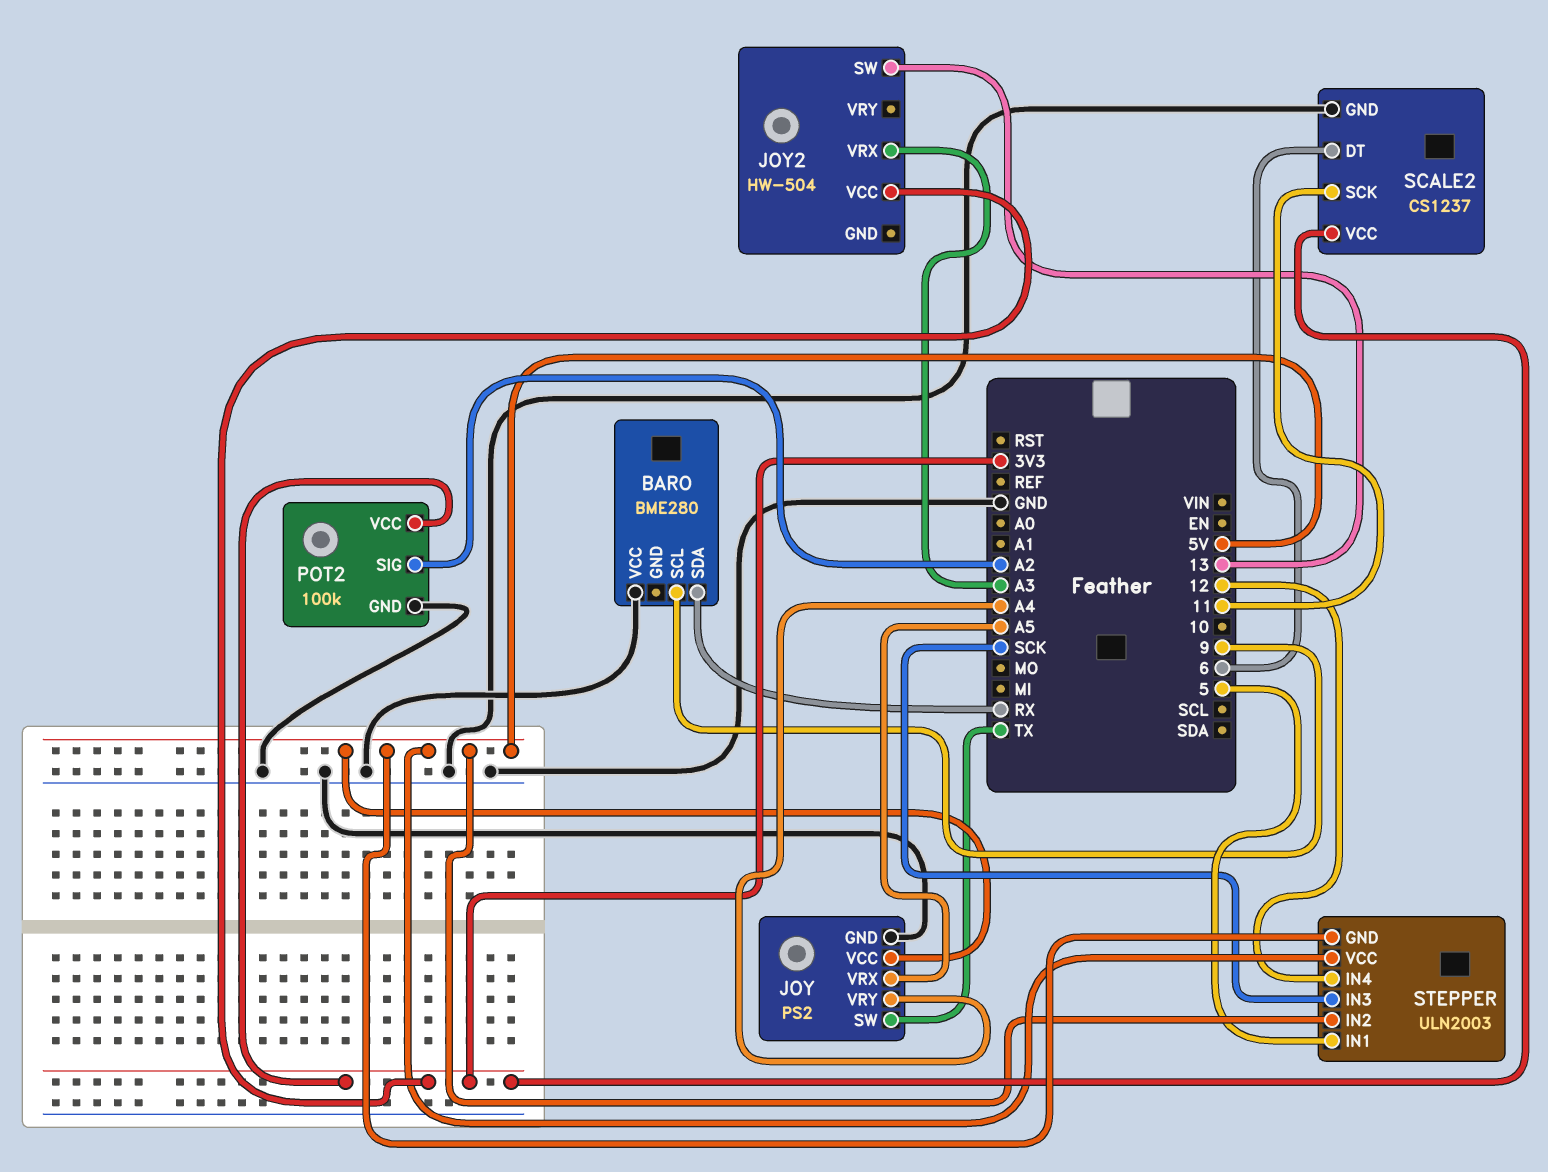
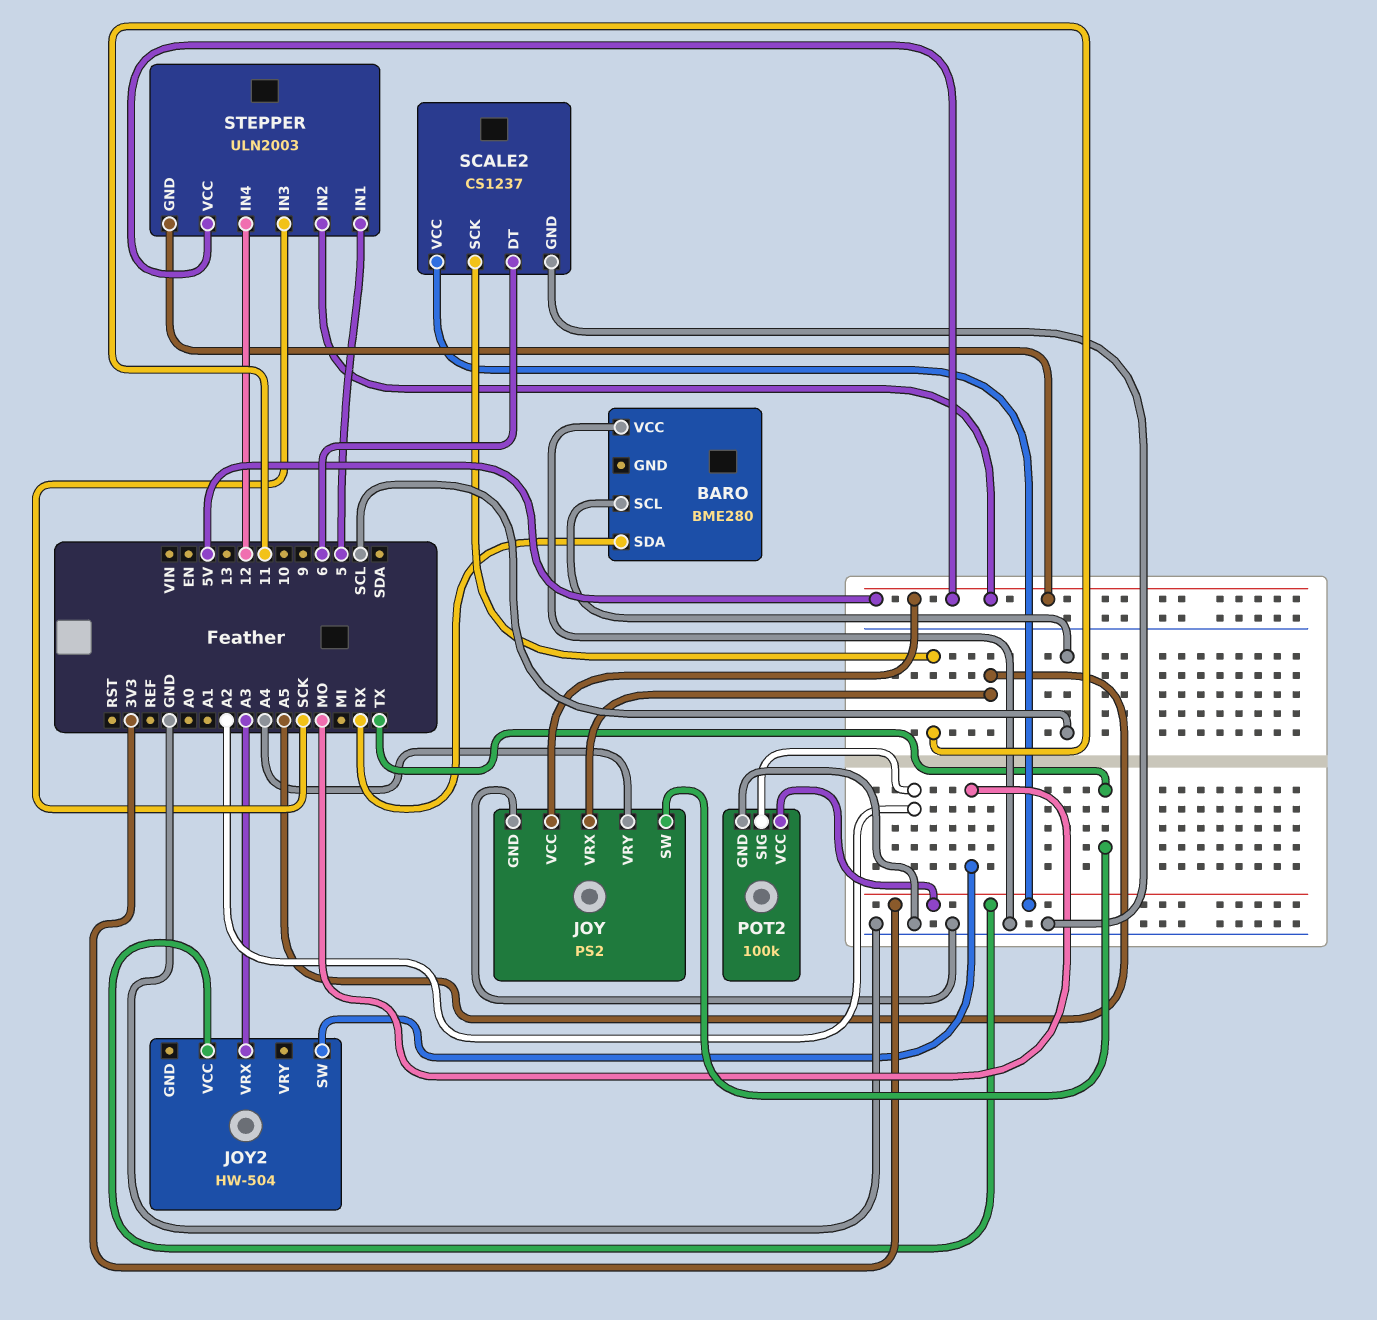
BARO pin SCL: 9 -> SCL
JOY2 pin SW: 13 -> MO

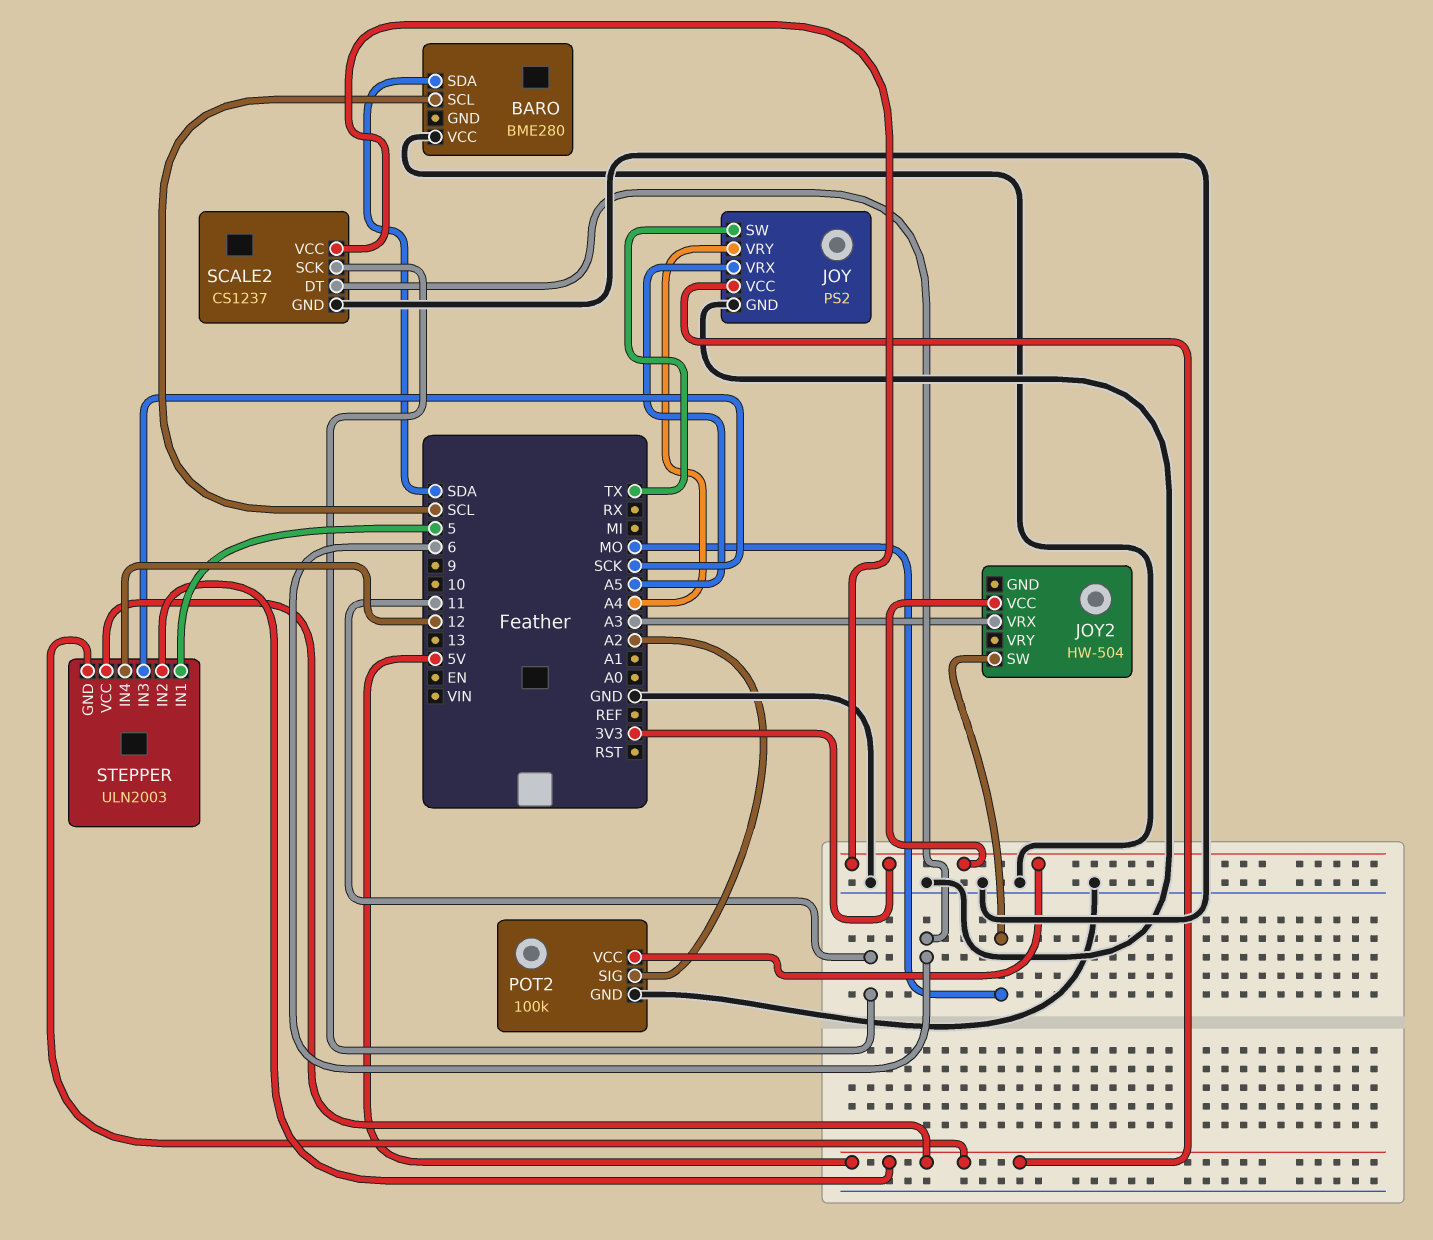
BARO pin SDA: RX -> SDA

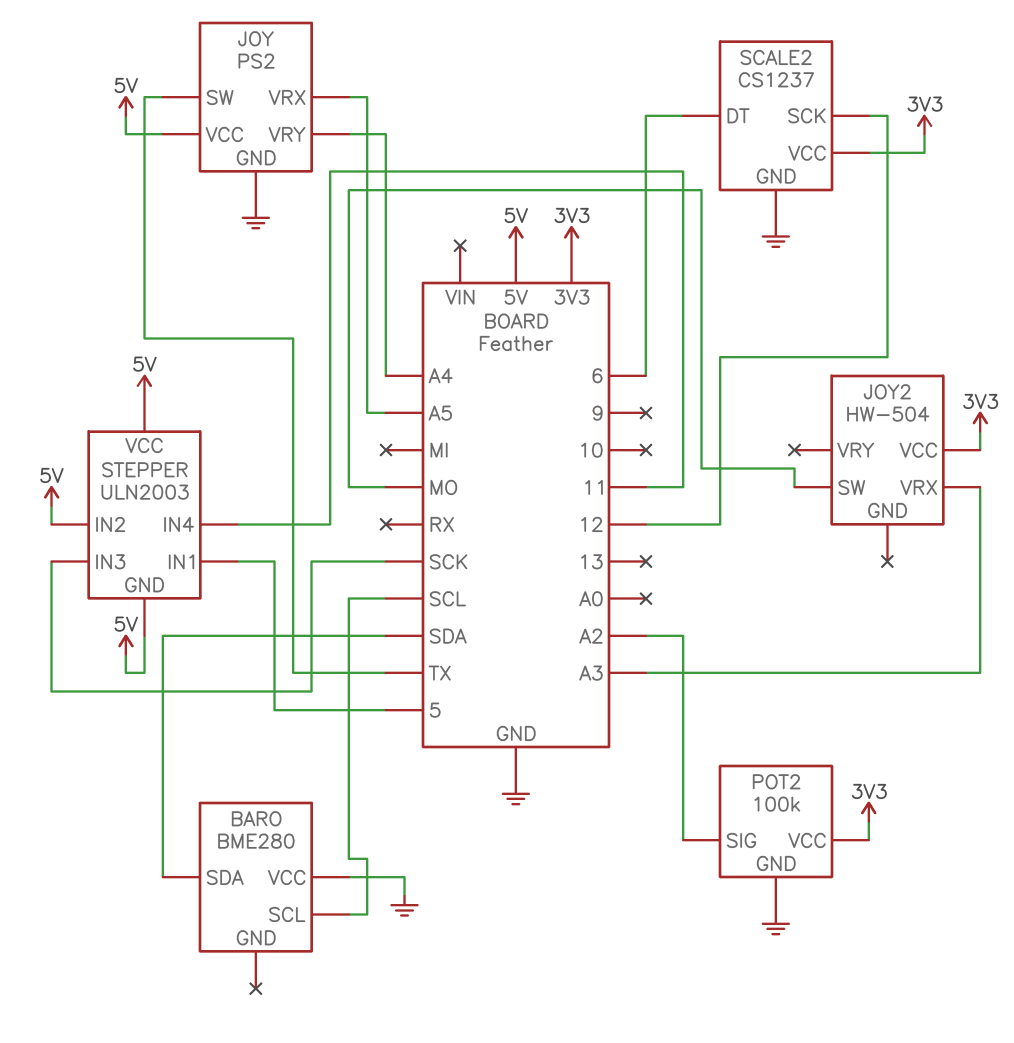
SCALE2 pin SCK: 11 -> 12
STEPPER pin IN4: 12 -> 11

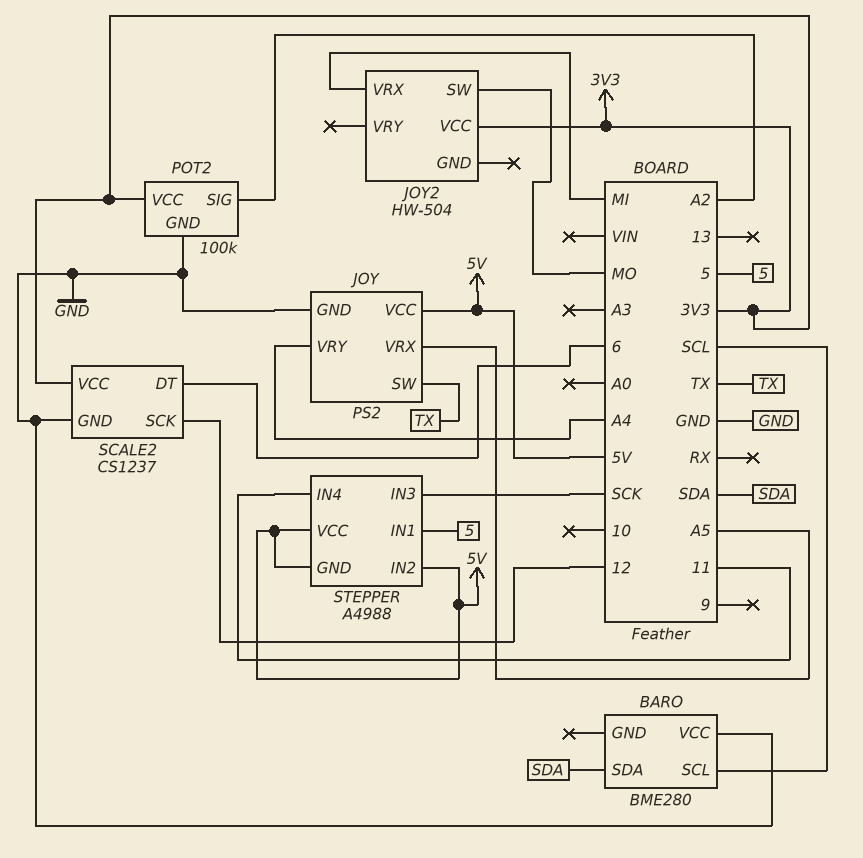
JOY2 pin VRX: A3 -> MI
STEPPER: ULN2003 -> A4988

